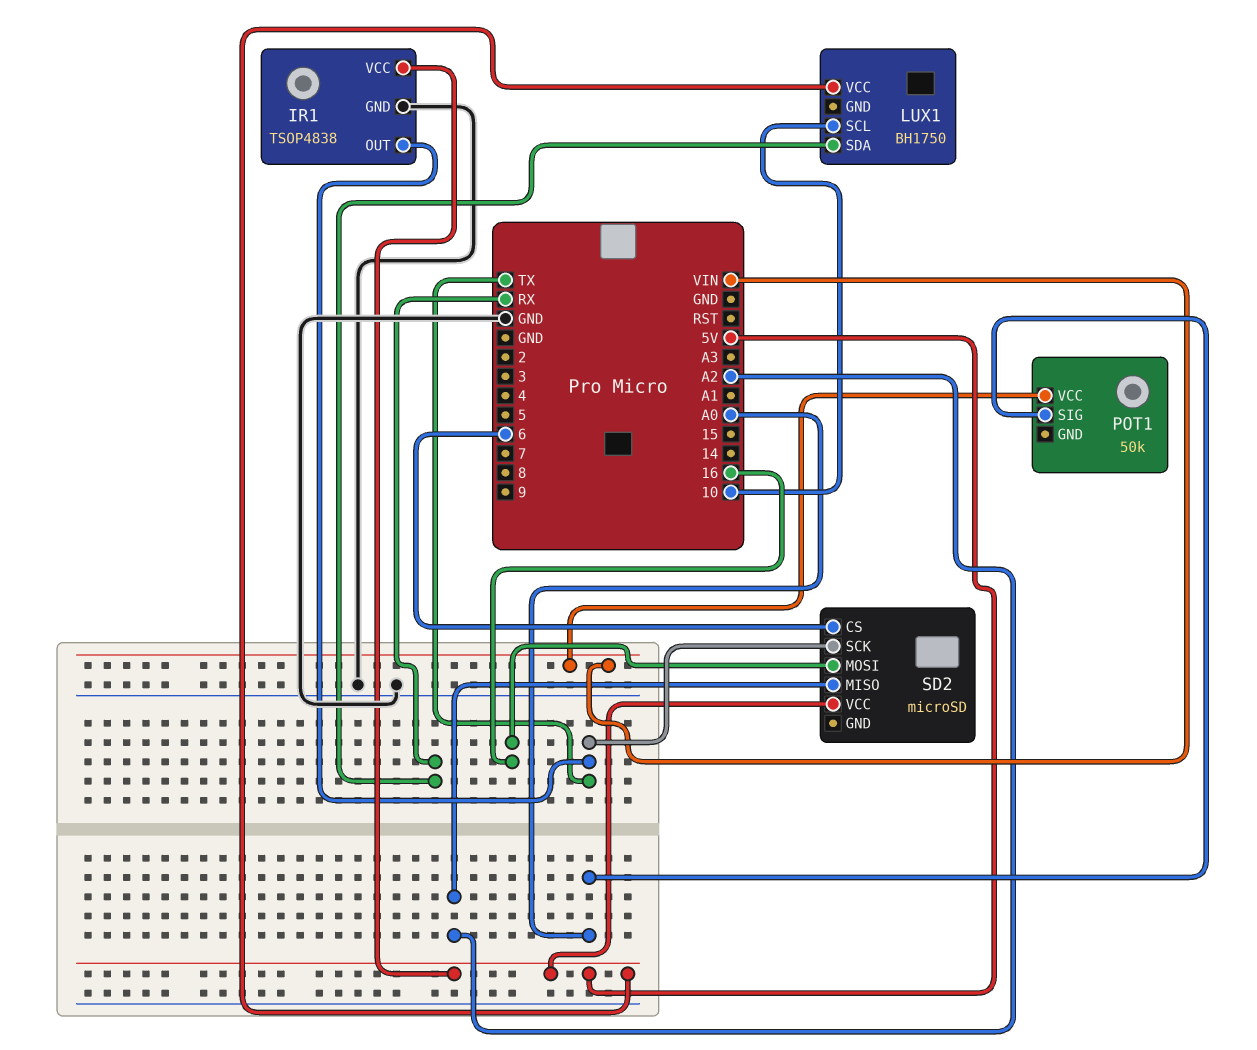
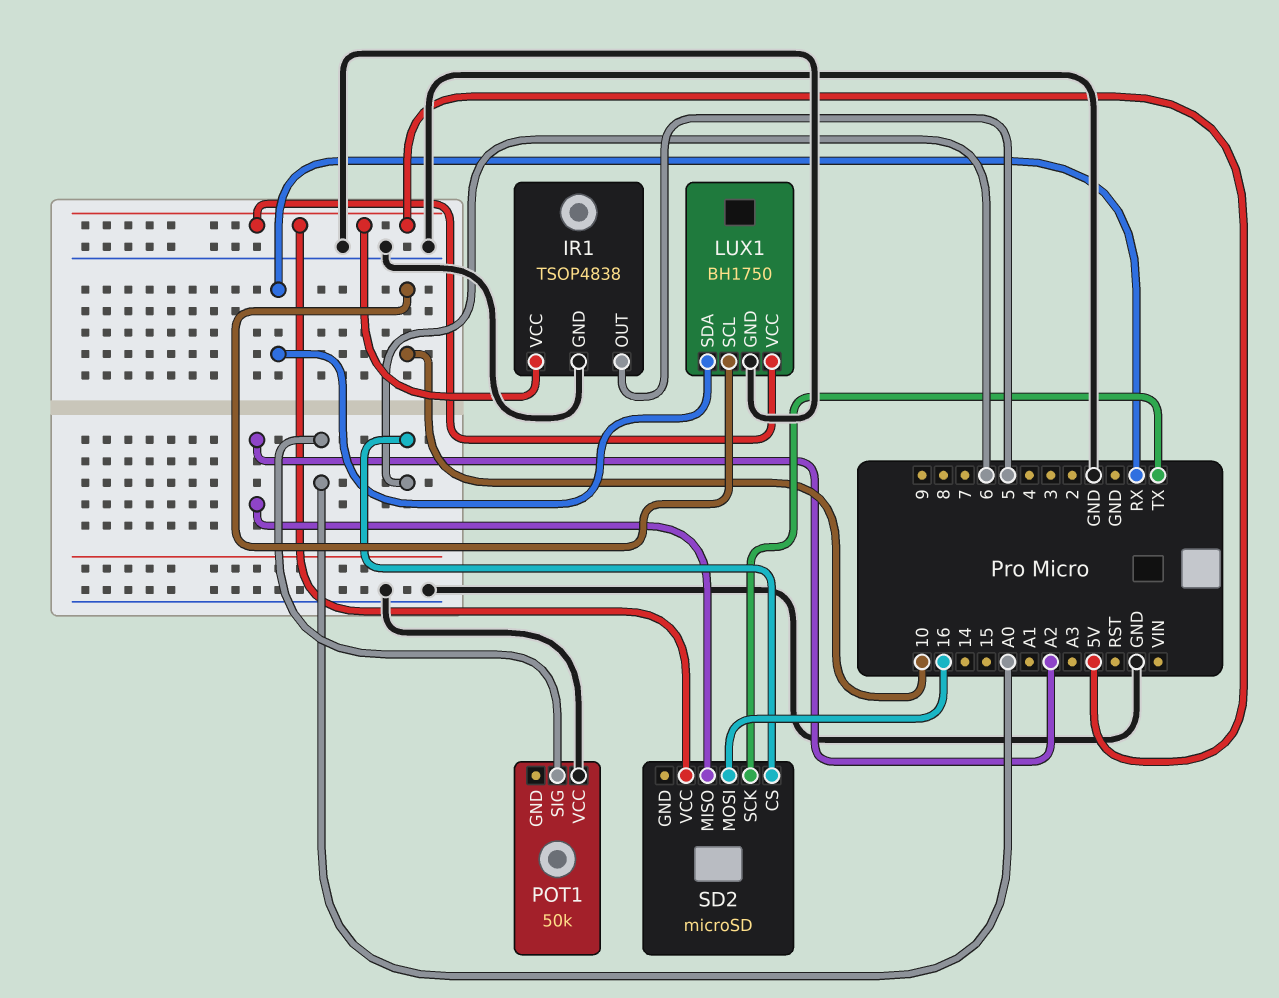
IR1 pin OUT: TX -> 5
LUX1 pin GND: none -> GND
POT1 pin VCC: VIN -> GND

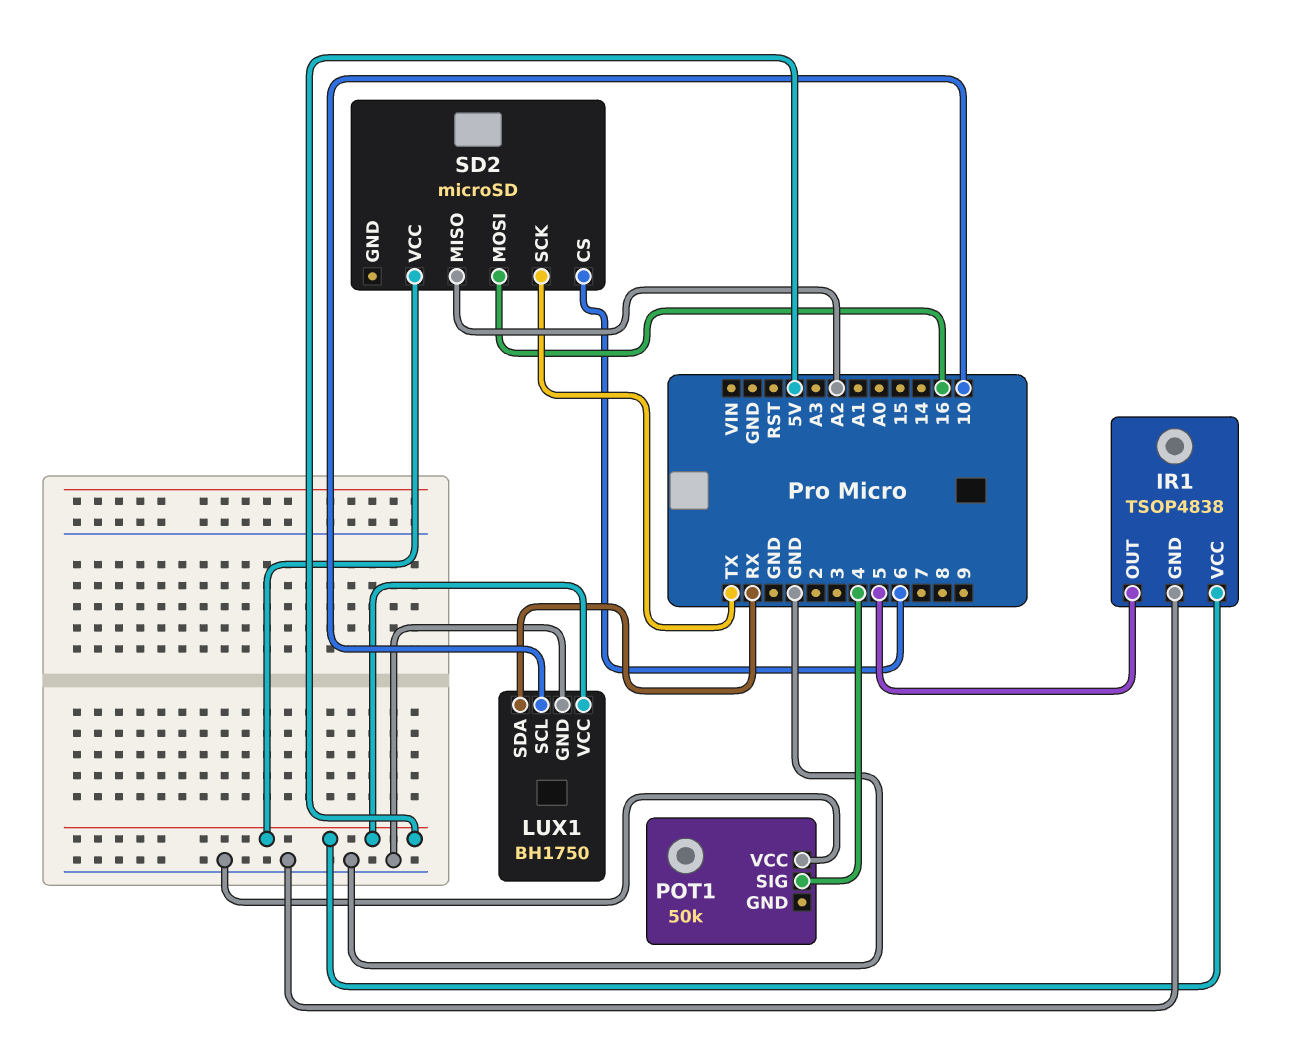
POT1 pin SIG: A0 -> 4

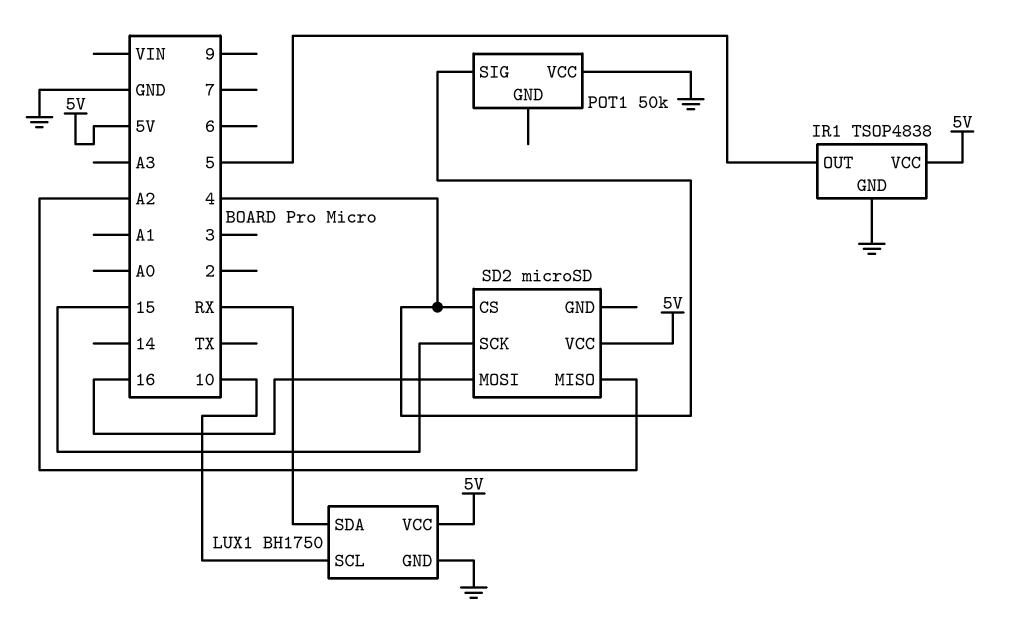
SD2 pin CS: 6 -> 4
SD2 pin SCK: TX -> 15

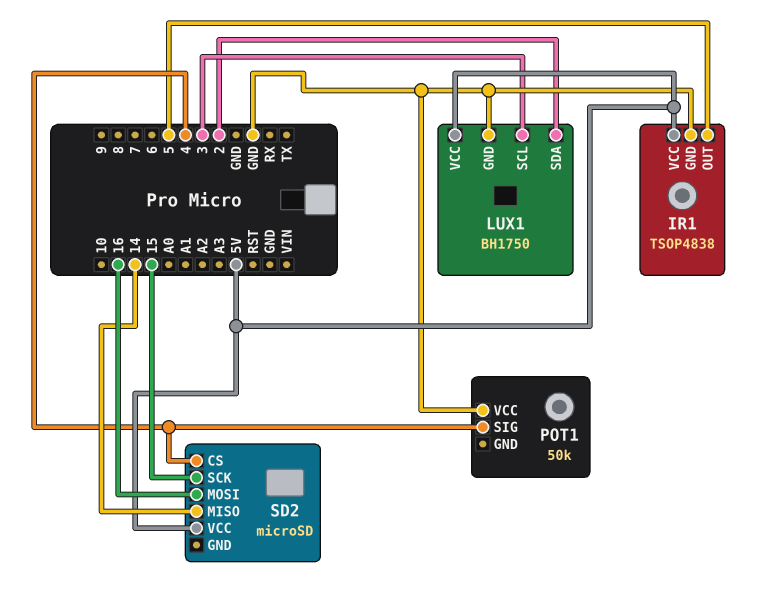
LUX1 pin SCL: 10 -> 3
LUX1 pin SDA: RX -> 2
SD2 pin MISO: A2 -> 14

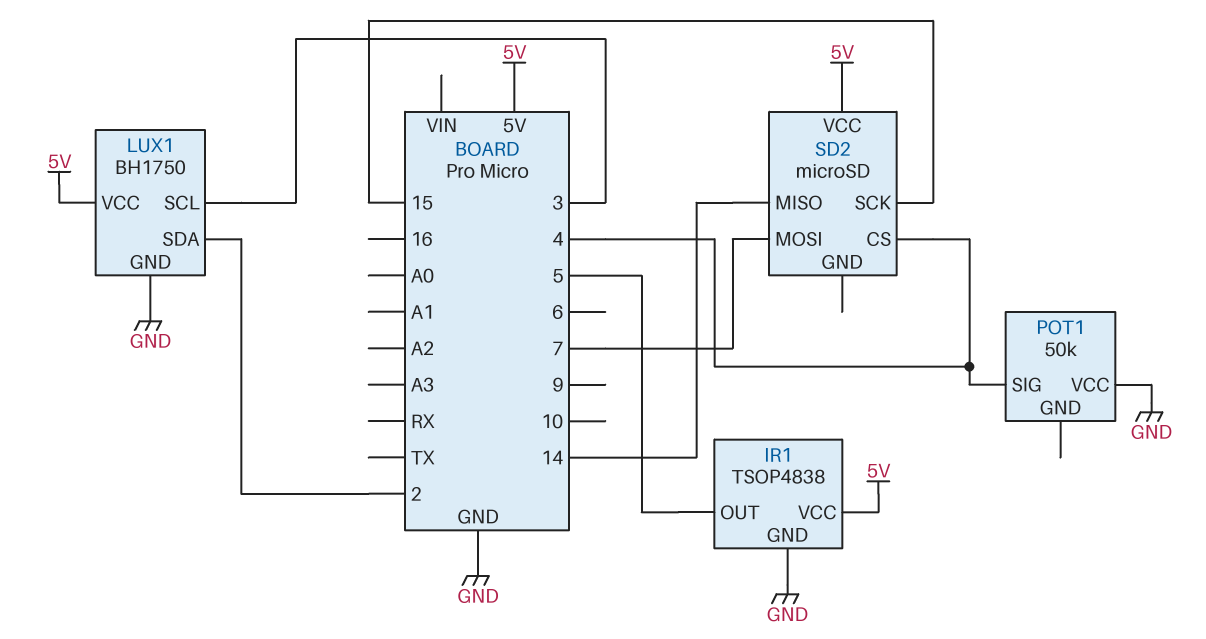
SD2 pin MOSI: 16 -> 7

